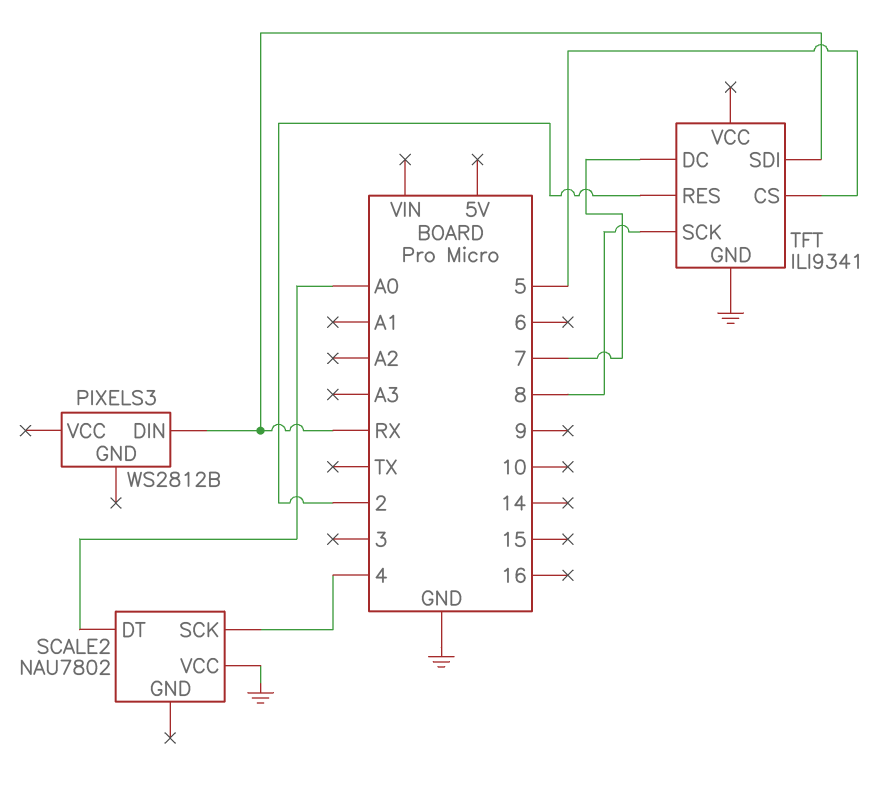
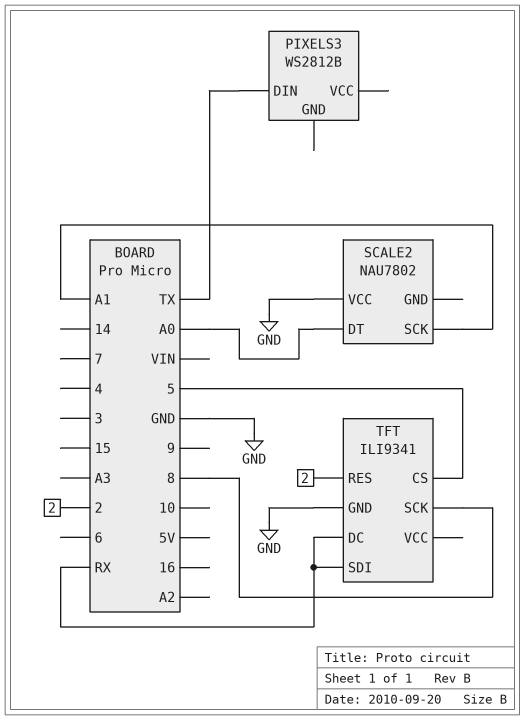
PIXELS3 pin DIN: RX -> TX
SCALE2 pin SCK: 4 -> A1
TFT pin DC: 7 -> RX

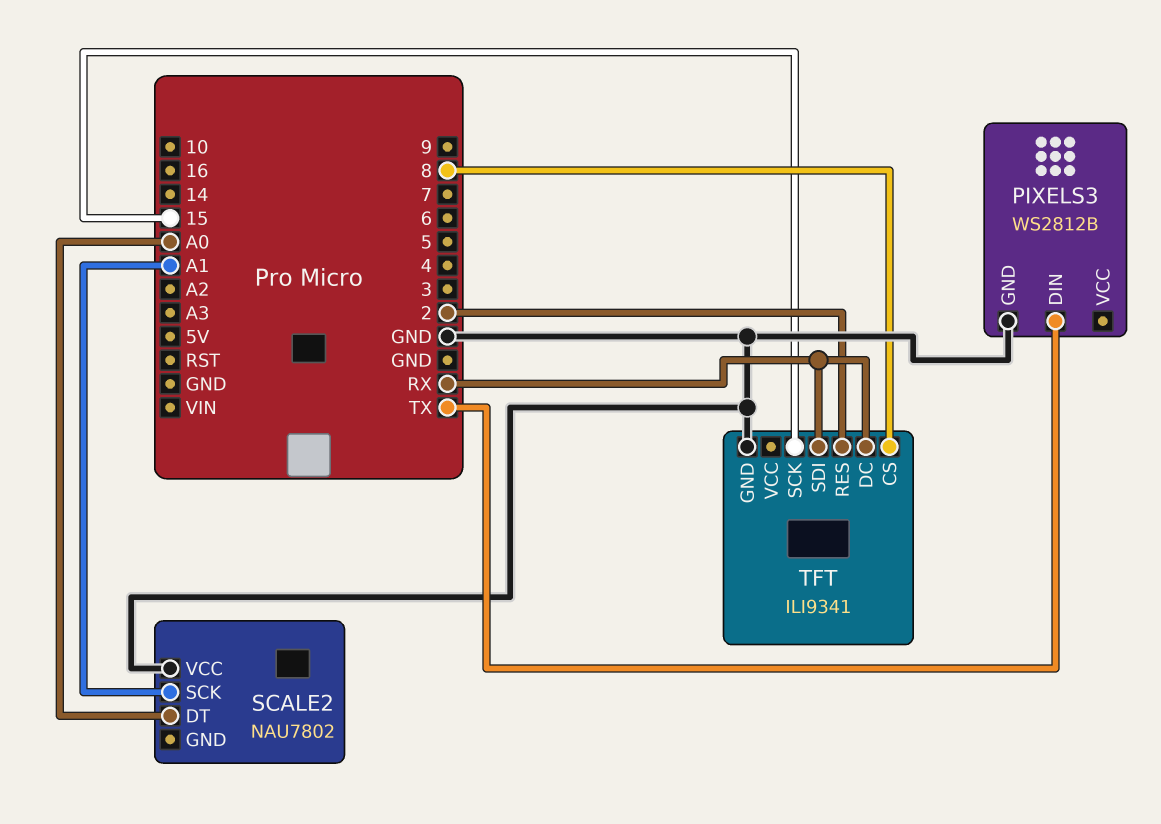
PIXELS3 pin GND: none -> GND
TFT pin CS: 5 -> 8
TFT pin SCK: 8 -> 15

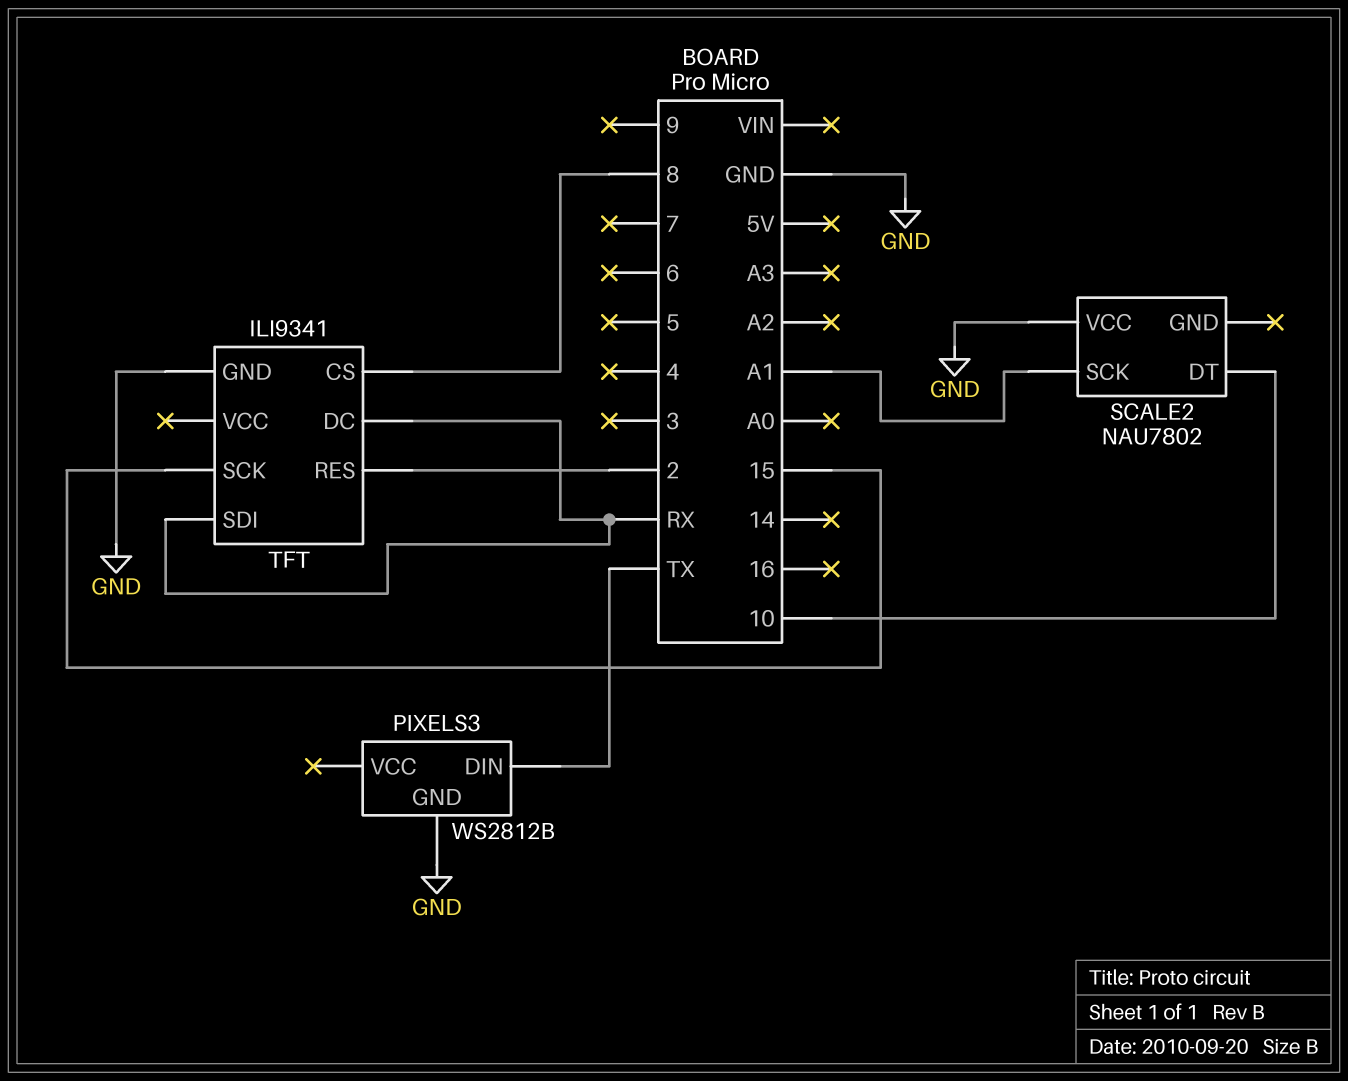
SCALE2 pin DT: A0 -> 10

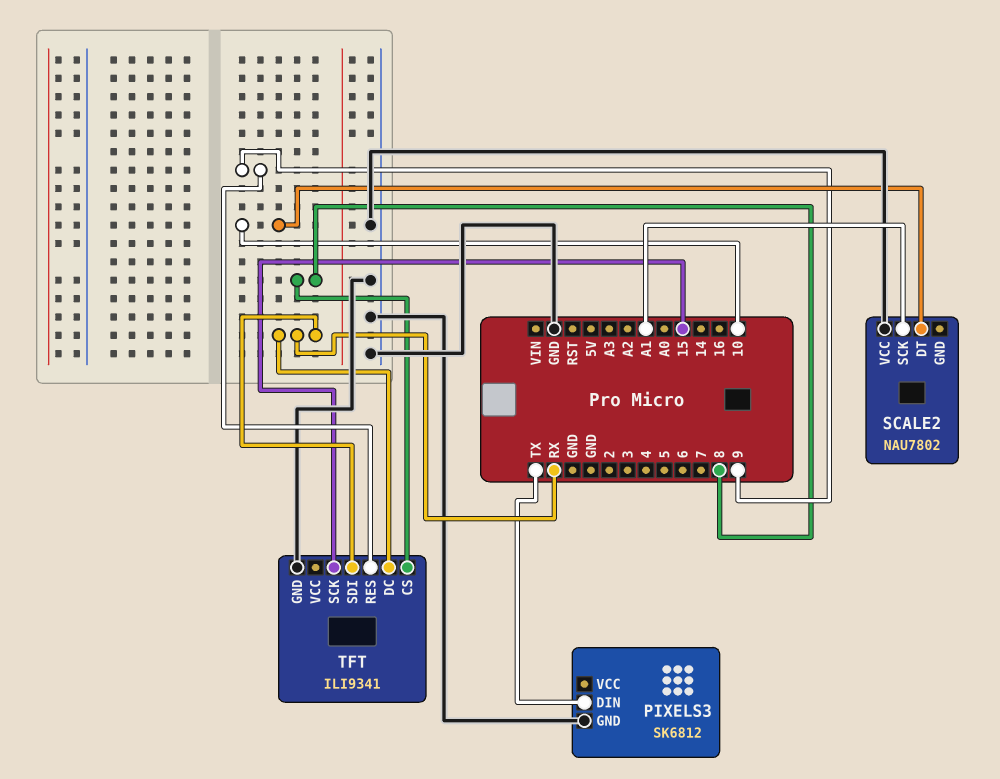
PIXELS3: WS2812B -> SK6812
TFT pin RES: 2 -> 9

